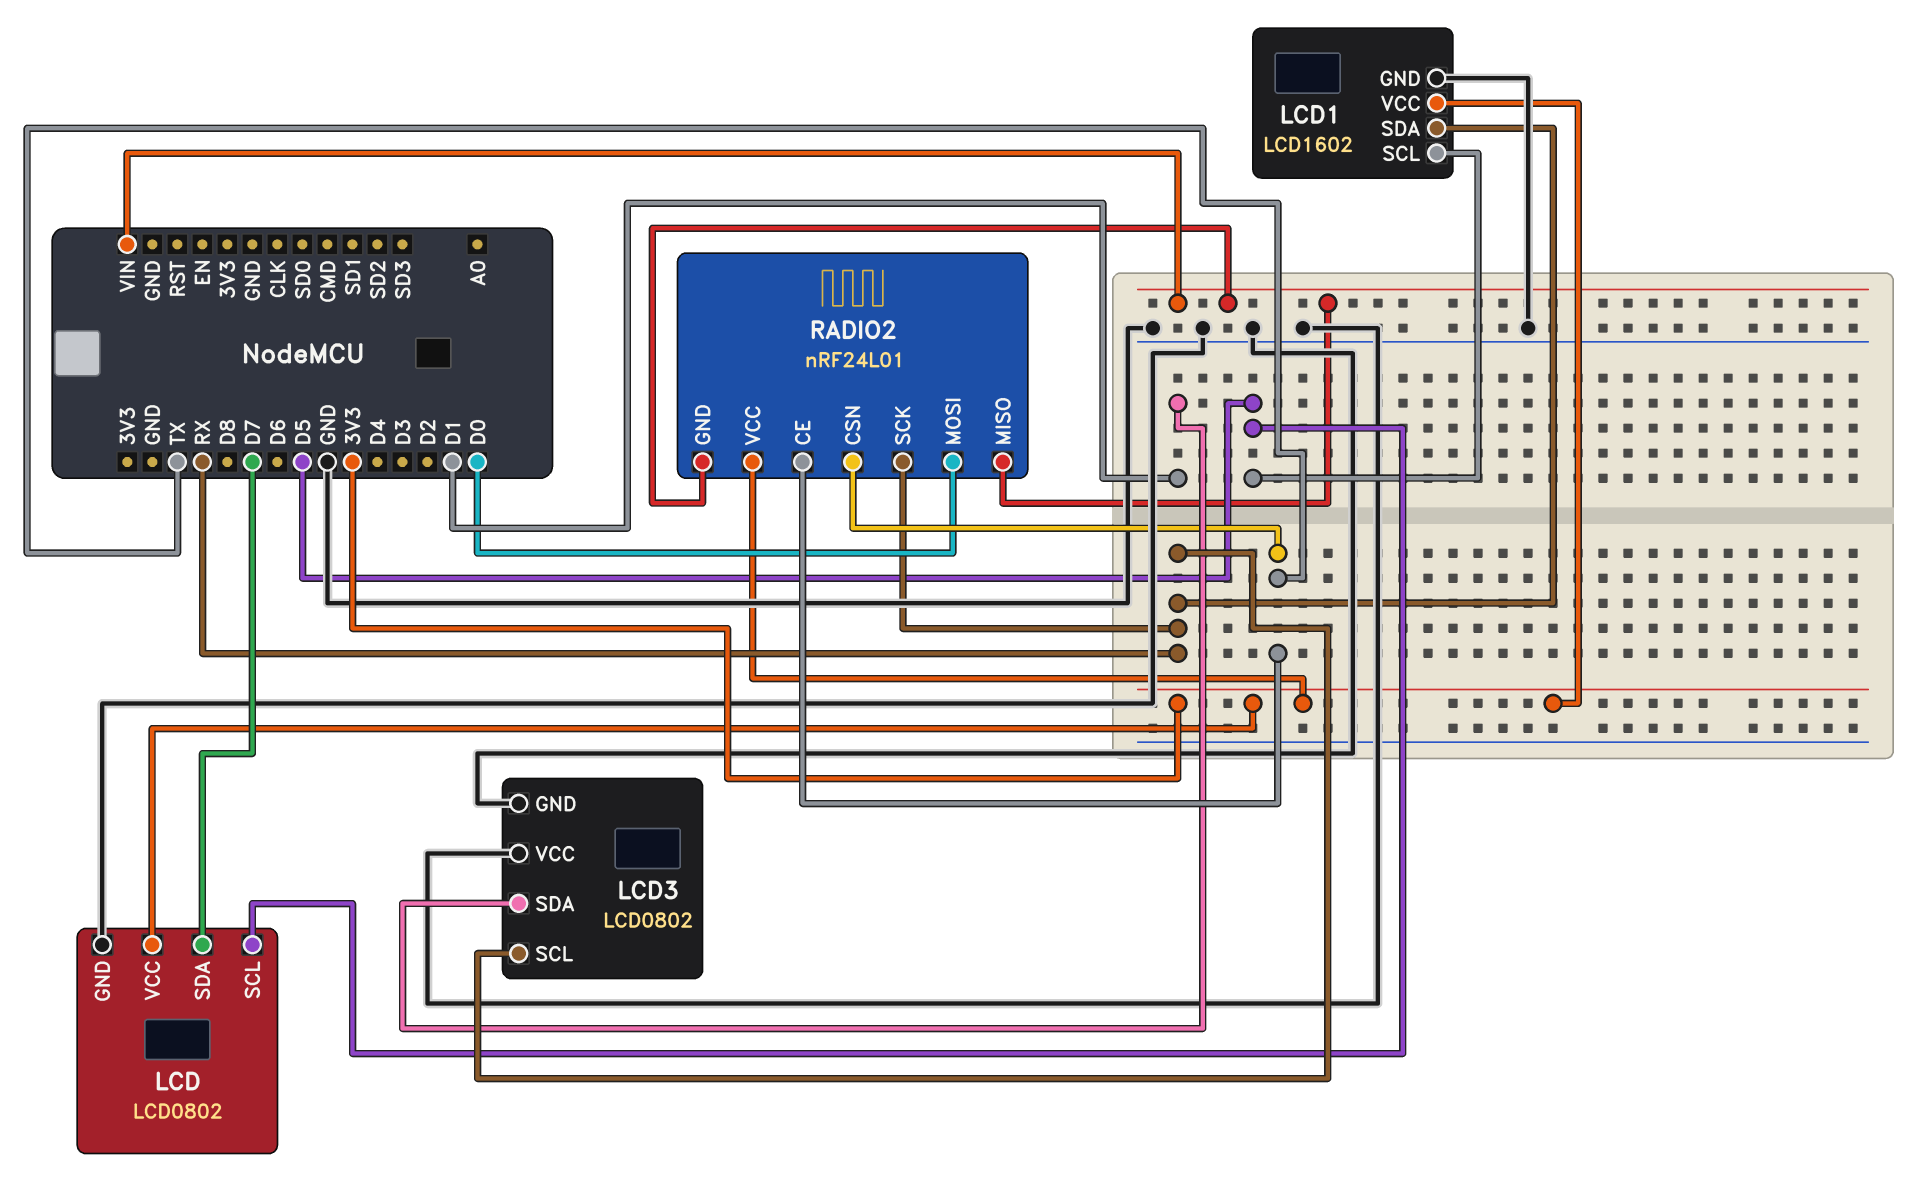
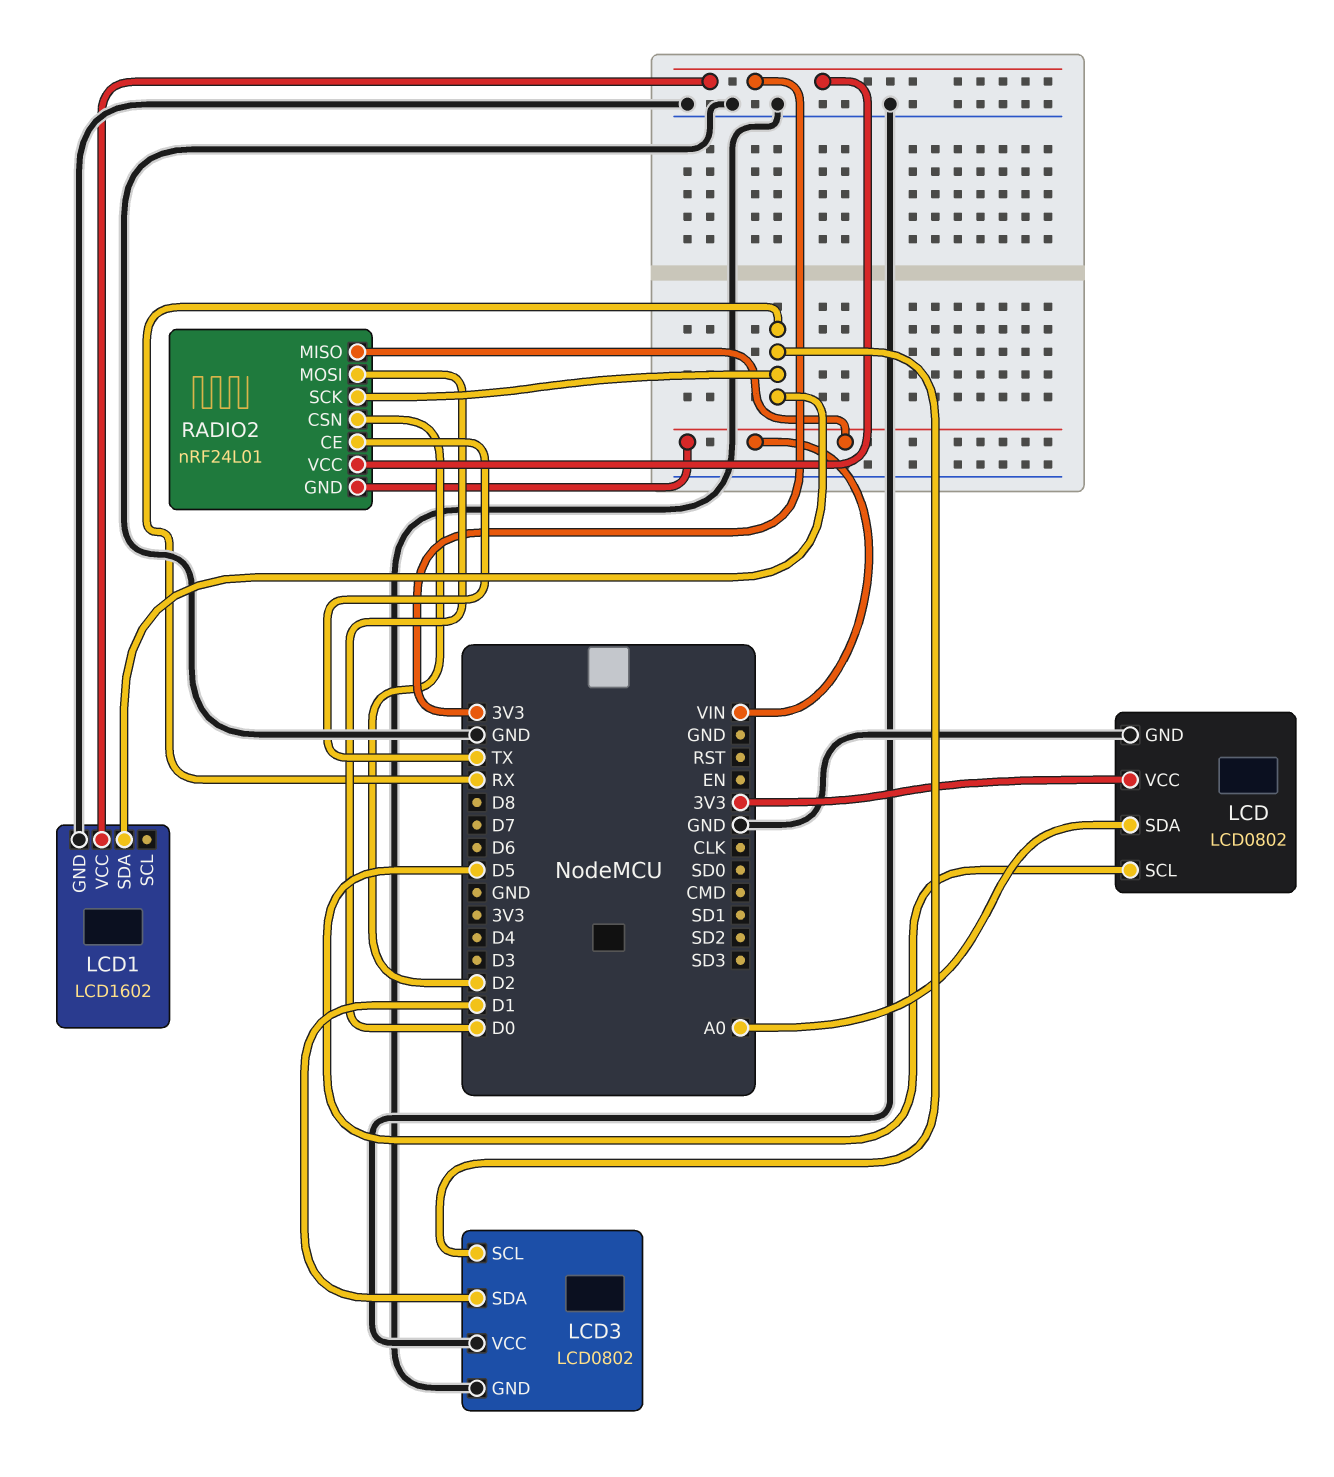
LCD pin SDA: D7 -> A0
LCD1 pin SCL: D5 -> none
RADIO2 pin CSN: TX -> D2

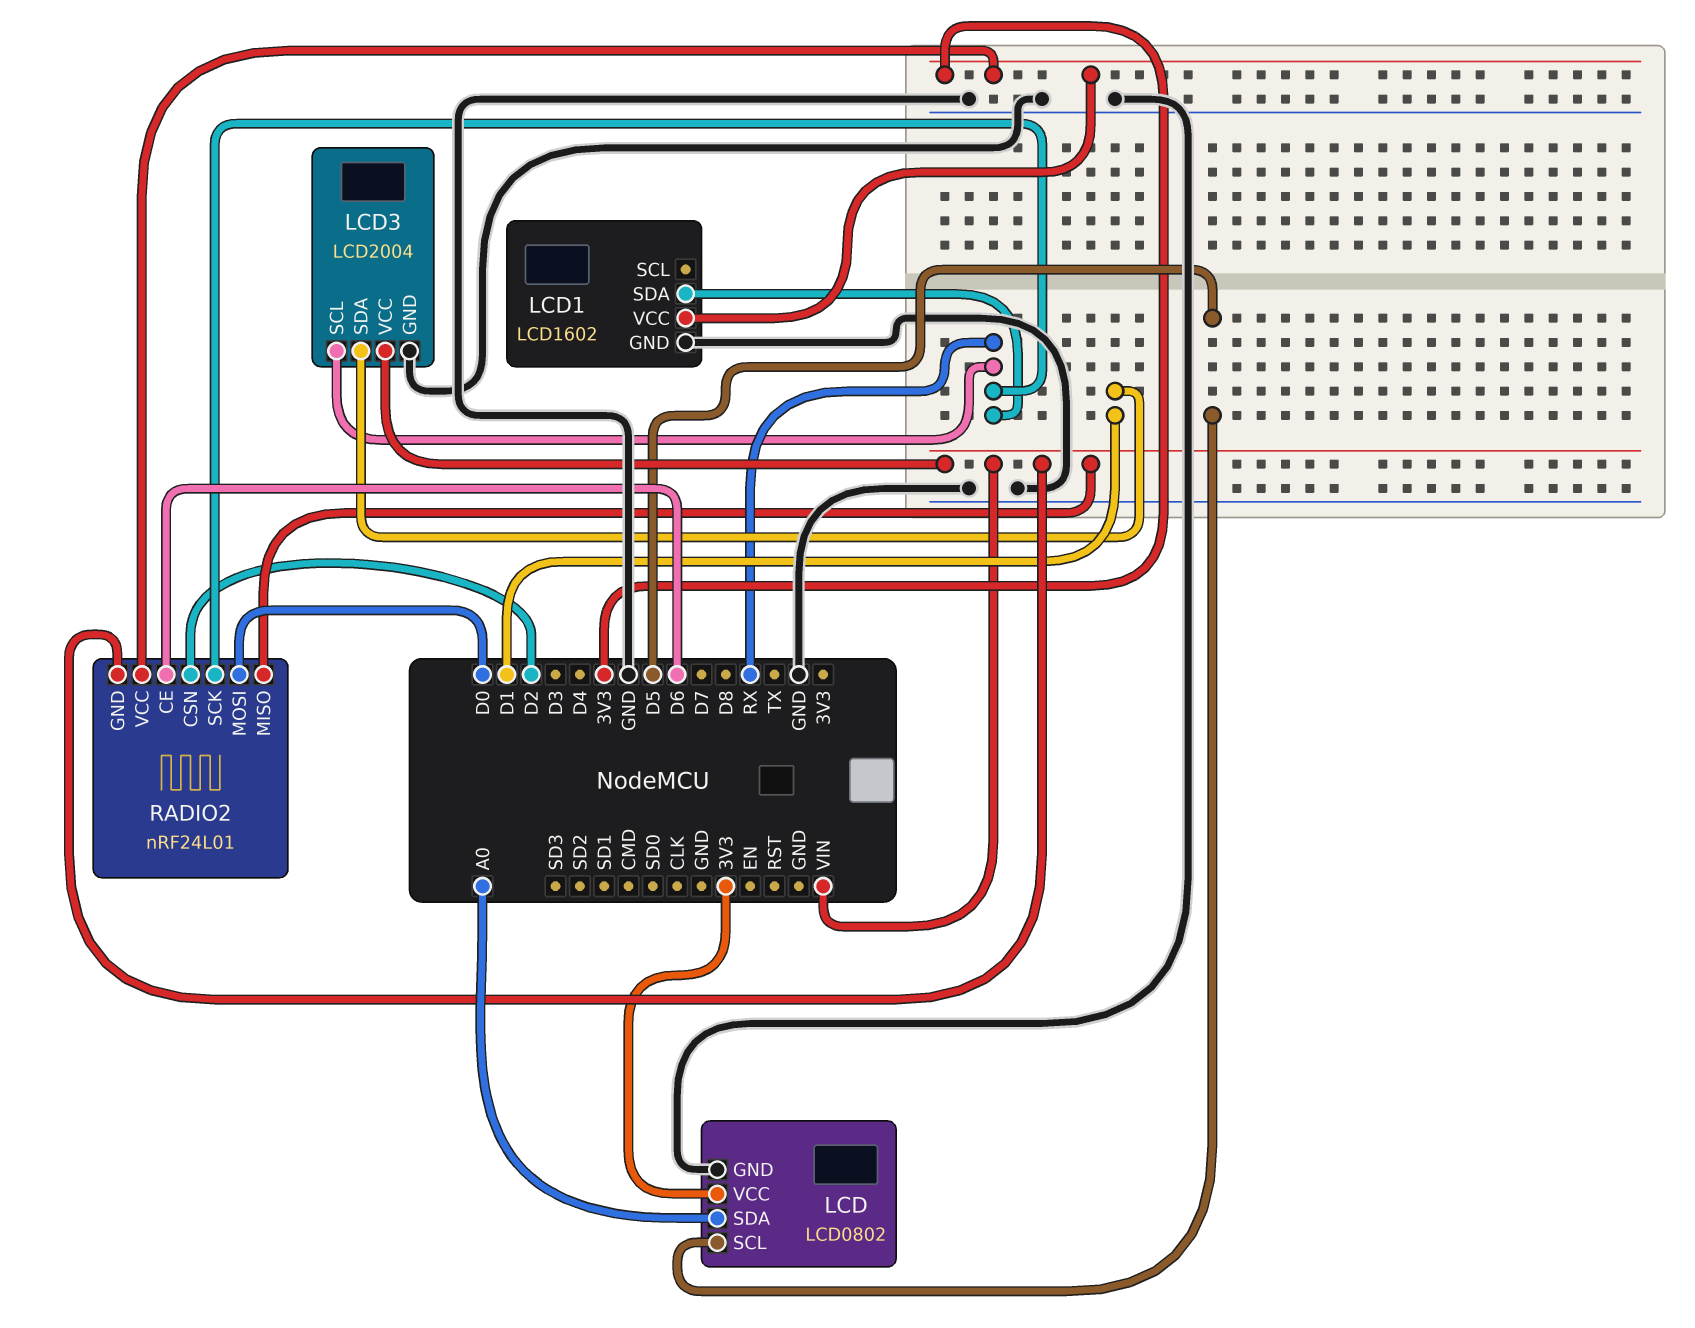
LCD3: LCD0802 -> LCD2004
LCD3 pin VCC: GND -> VIN
RADIO2 pin CE: TX -> D6

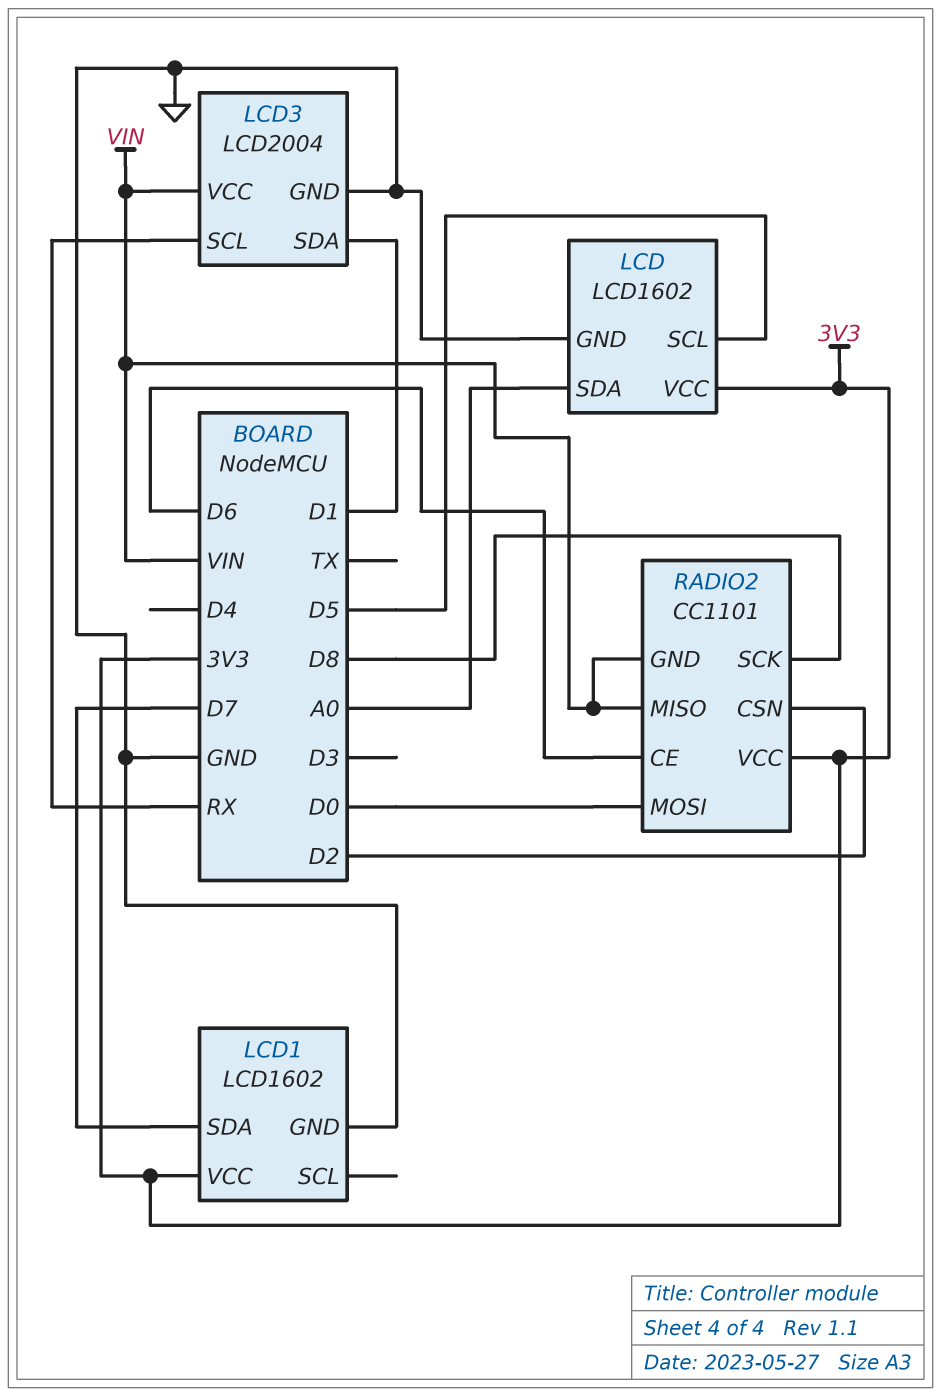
LCD: LCD0802 -> LCD1602
LCD1 pin SDA: RX -> D7
RADIO2: nRF24L01 -> CC1101
RADIO2 pin SCK: RX -> D8

